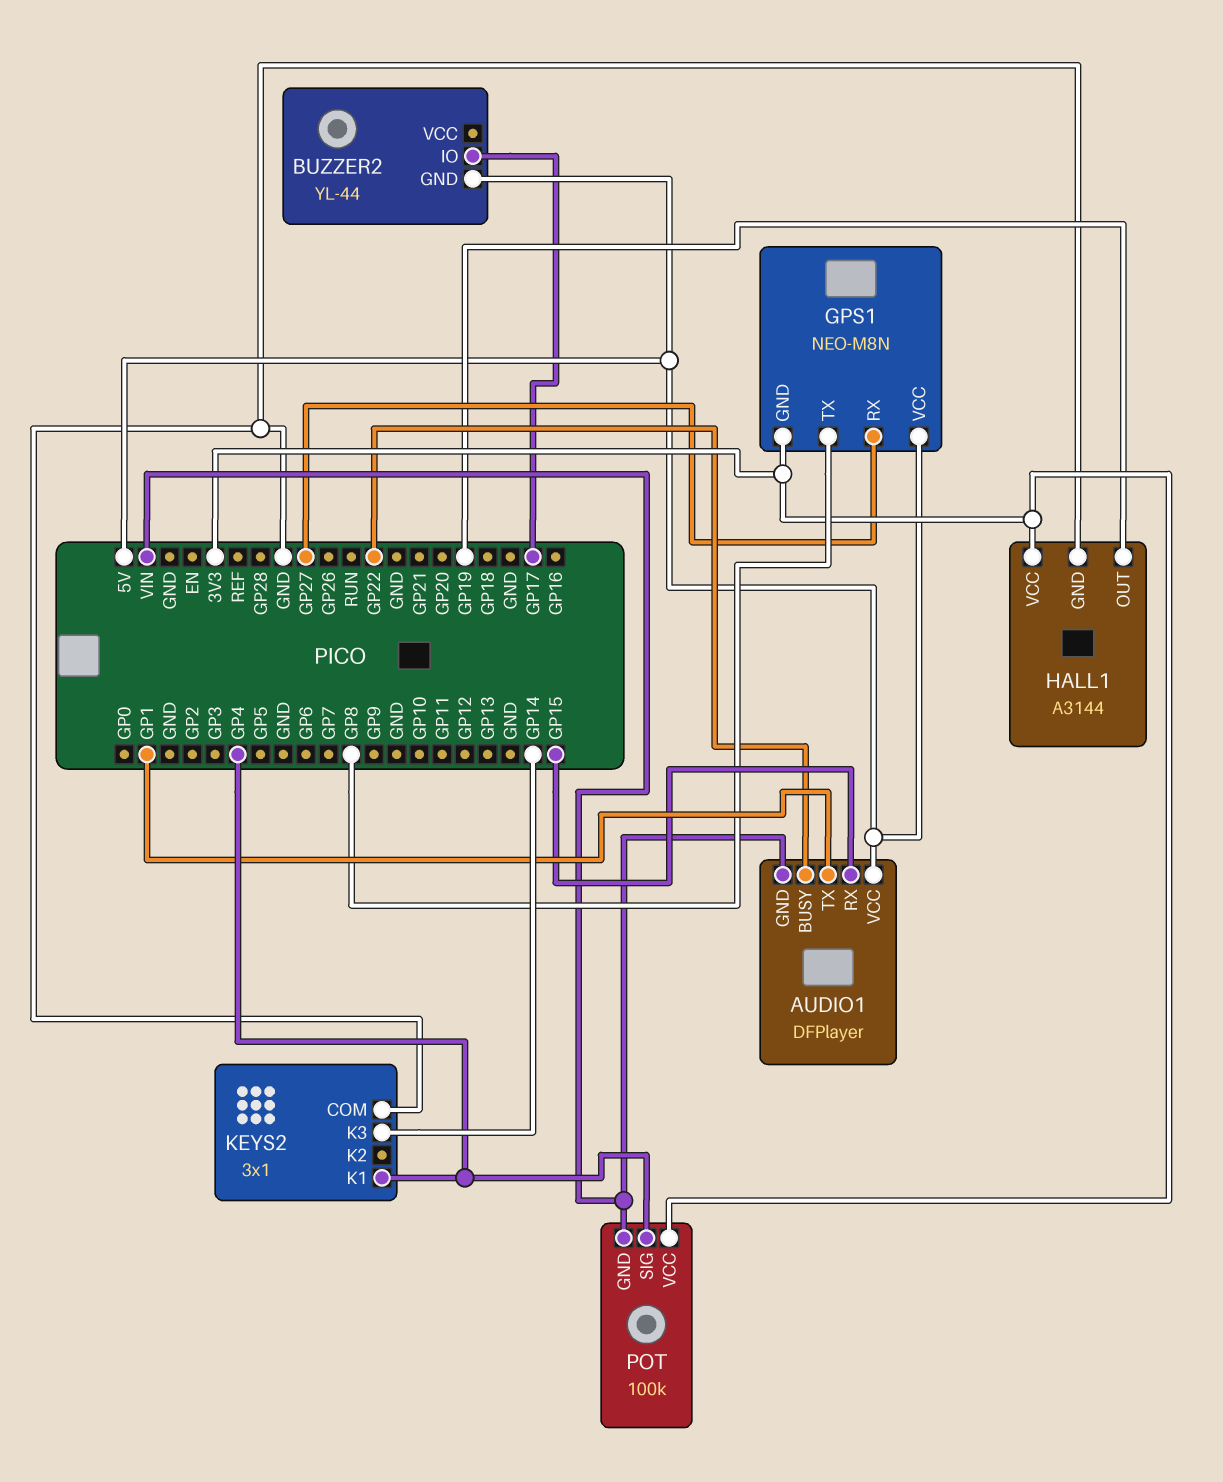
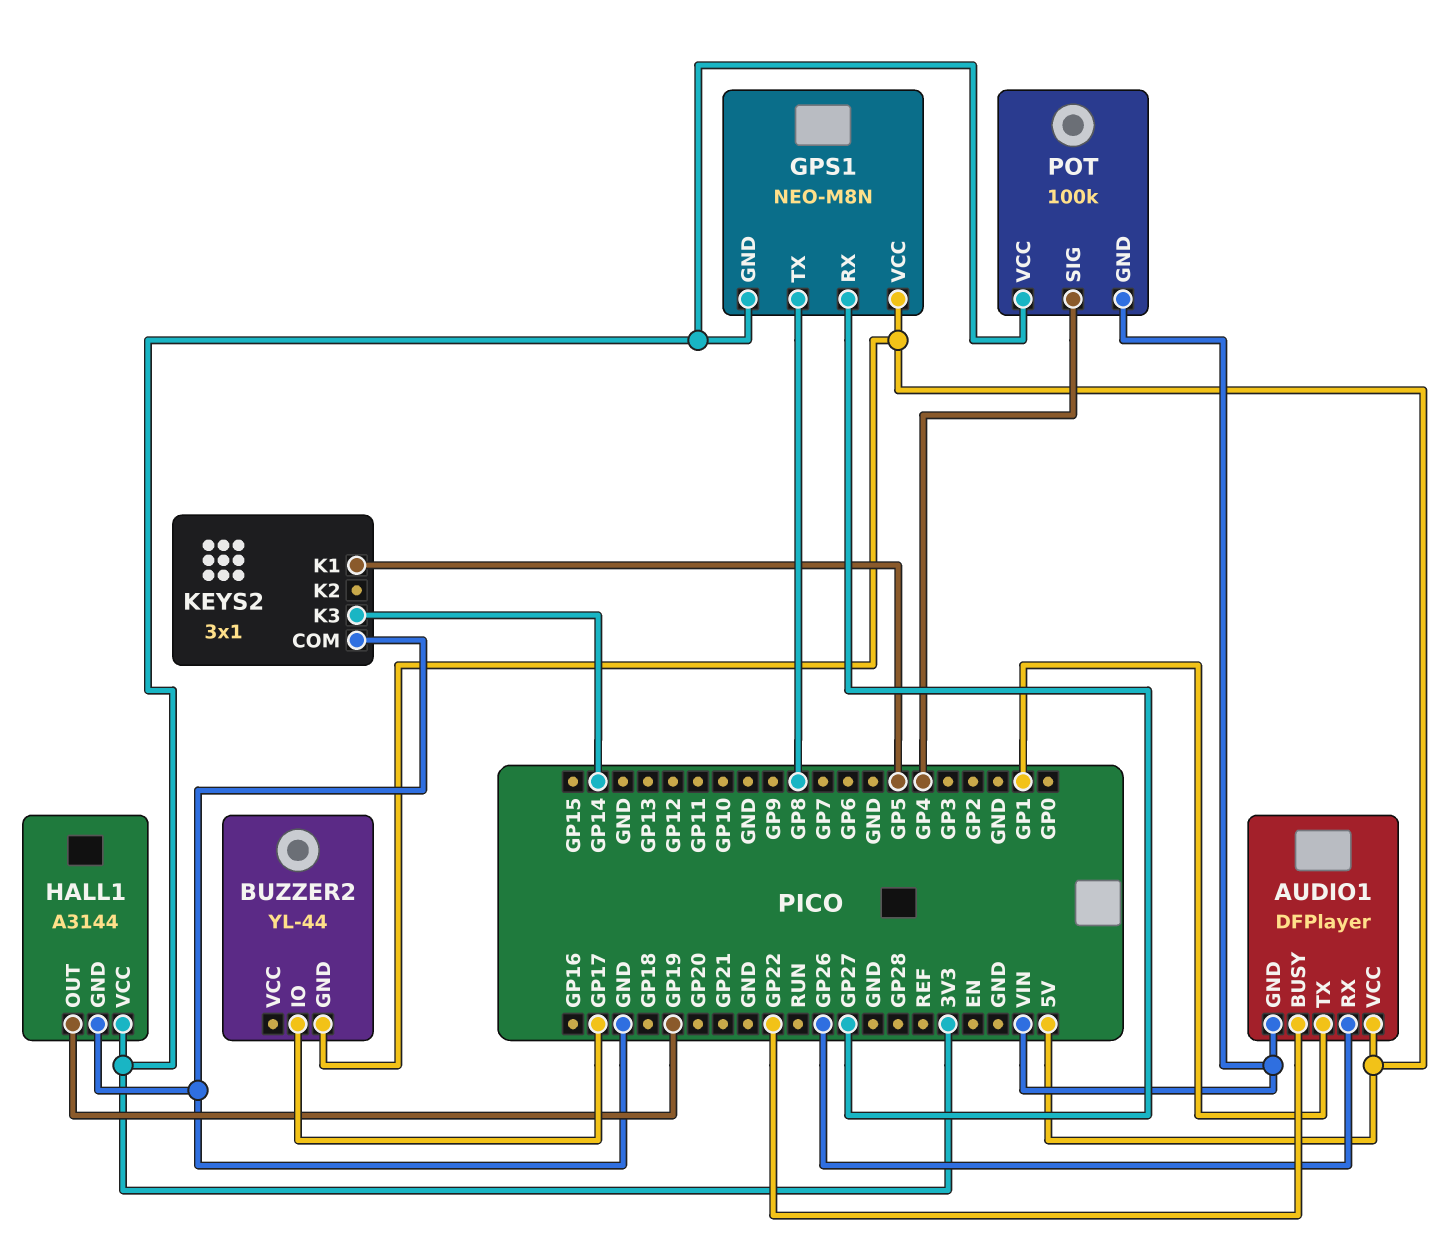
AUDIO1 pin RX: GP15 -> GP26
KEYS2 pin K1: GP4 -> GP5

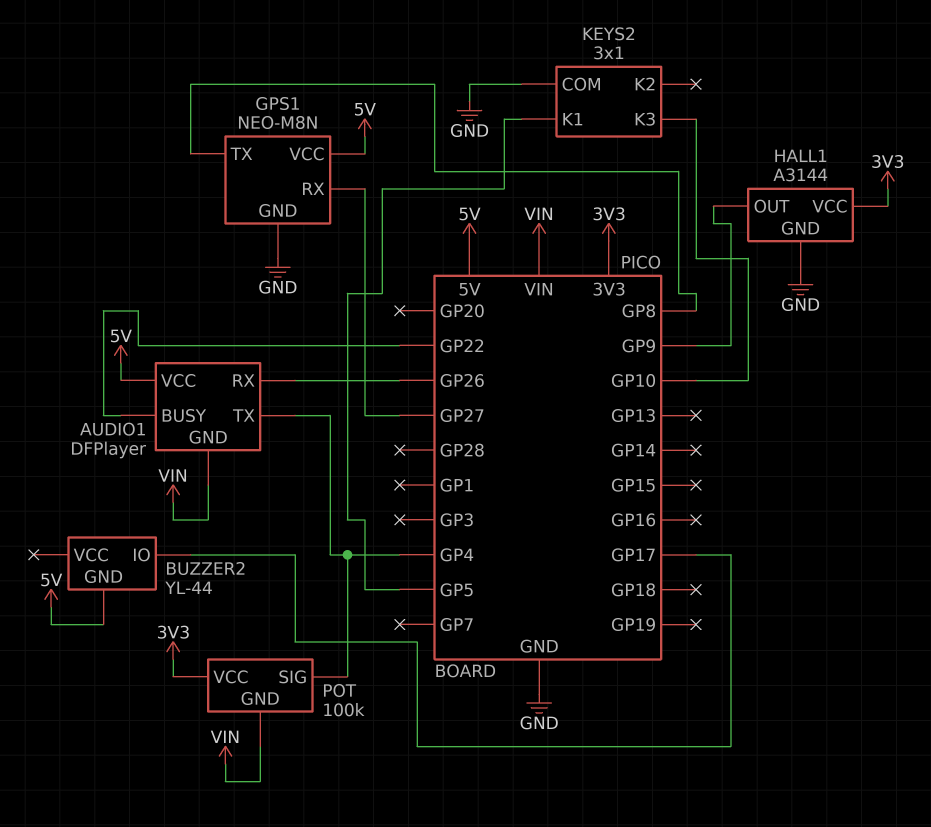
AUDIO1 pin TX: GP1 -> GP4
GPS1 pin GND: 3V3 -> GND
HALL1 pin OUT: GP19 -> GP9
KEYS2 pin K3: GP14 -> GP10

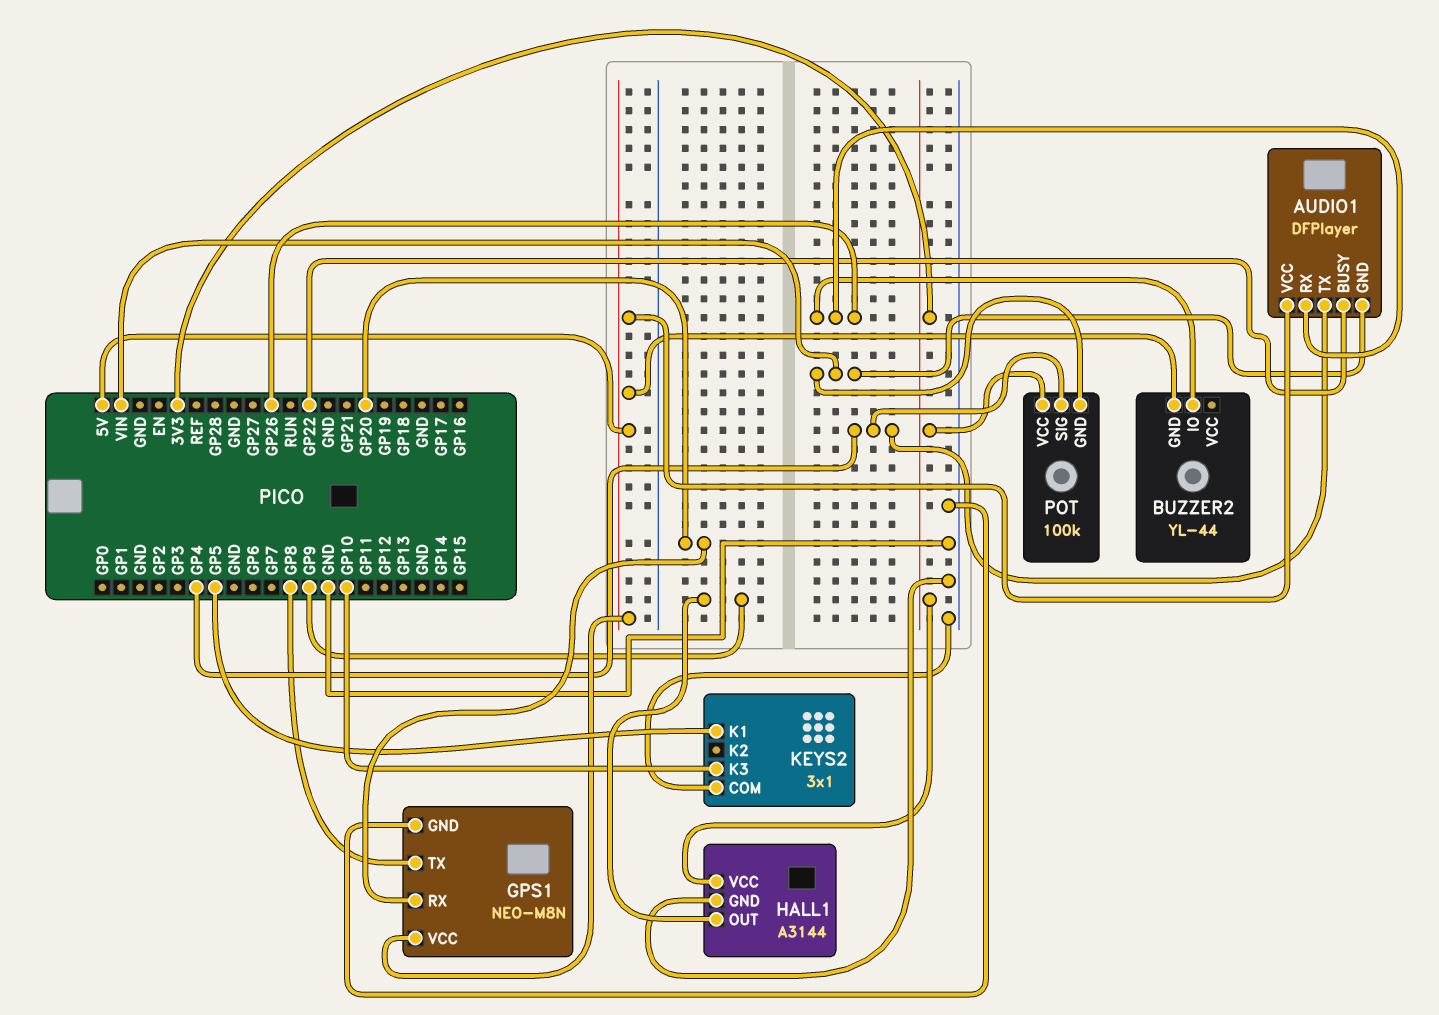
BUZZER2 pin IO: GP17 -> GP26
GPS1 pin RX: GP27 -> GP20

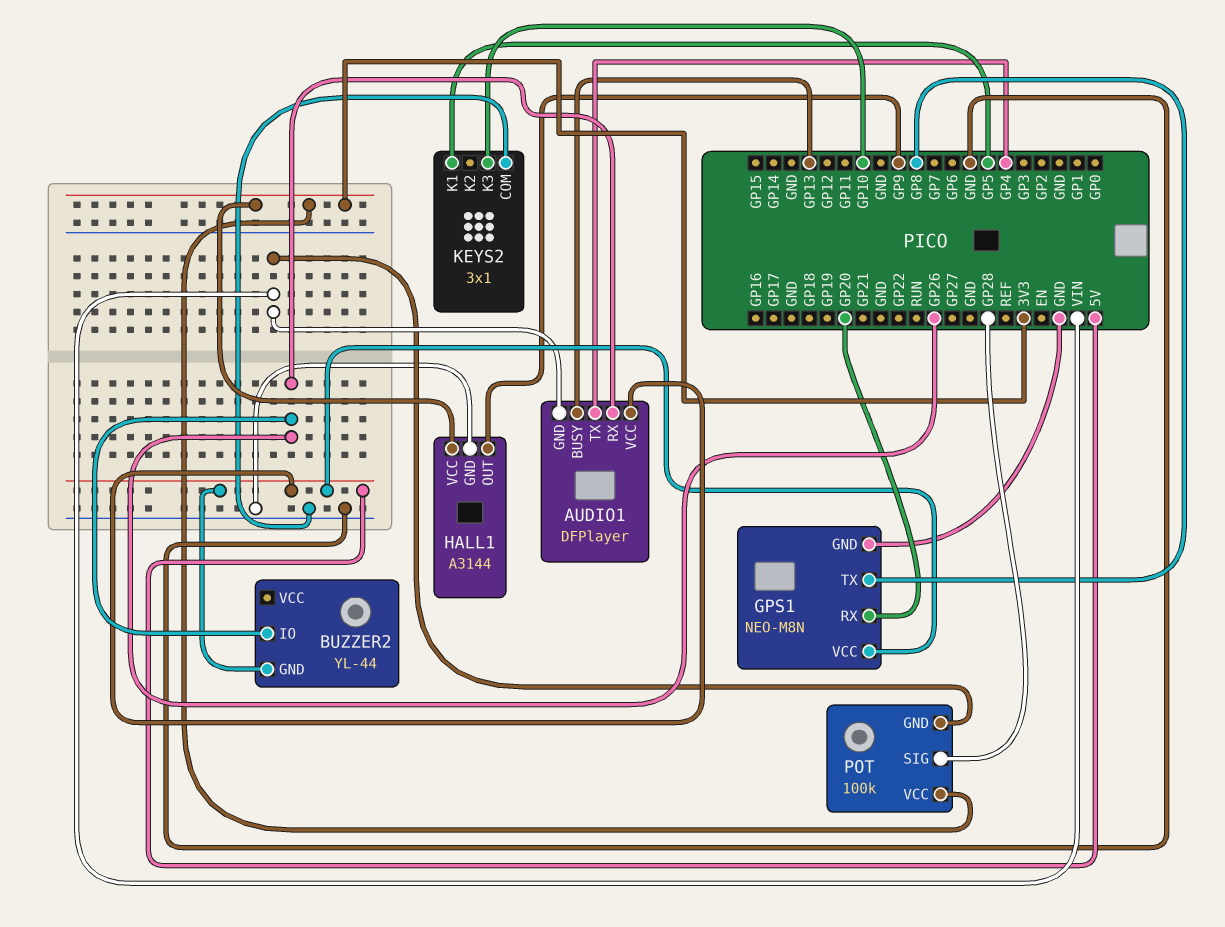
AUDIO1 pin BUSY: GP22 -> GP13
POT pin SIG: GP4 -> GP28

